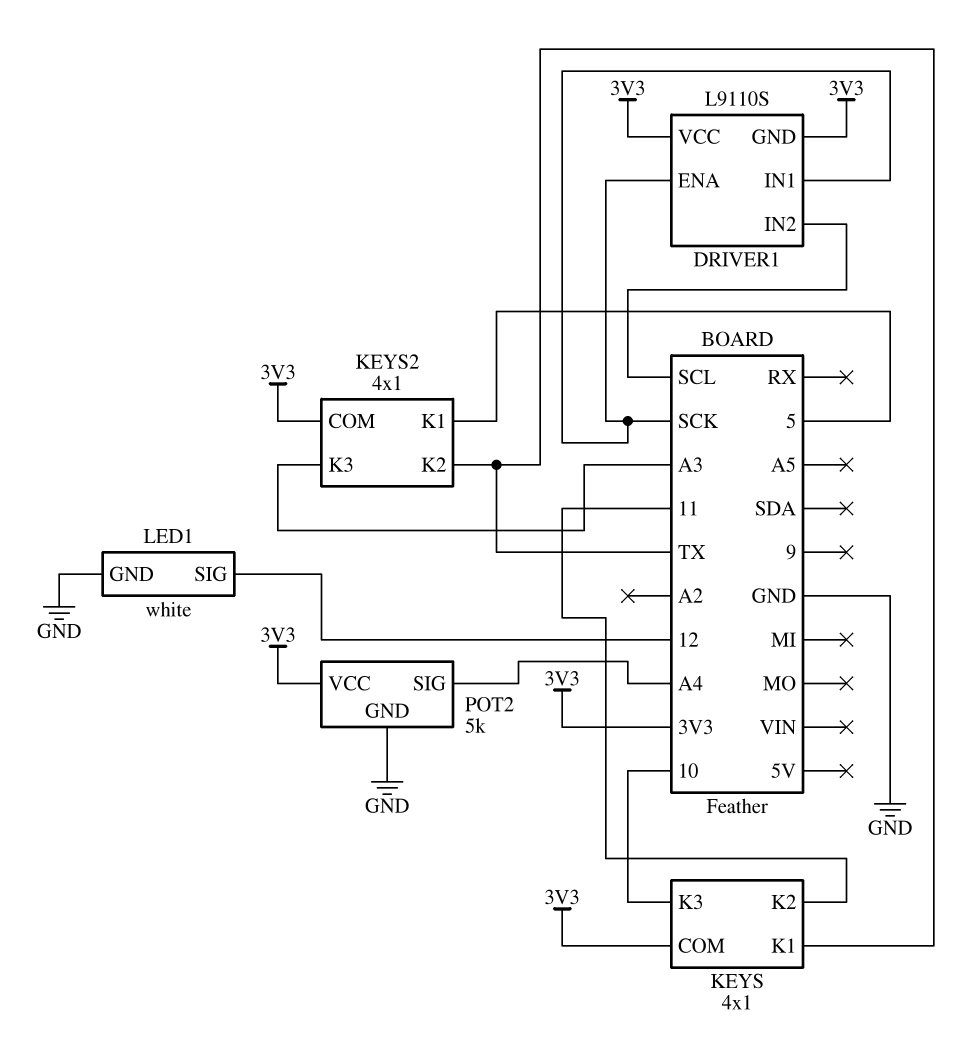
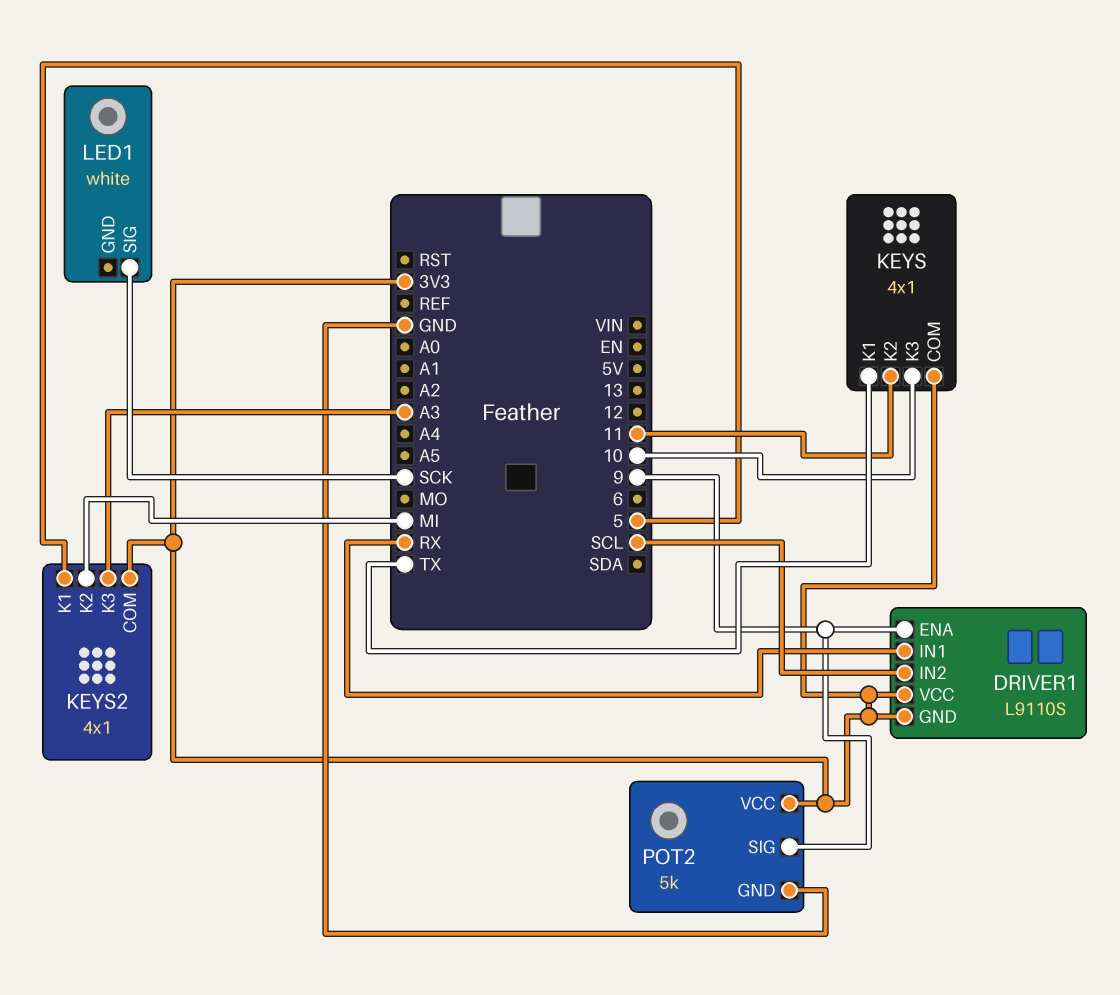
DRIVER1 pin ENA: SCK -> 9
DRIVER1 pin IN1: SCK -> RX
KEYS2 pin K2: TX -> MI
LED1 pin GND: GND -> none
LED1 pin SIG: 12 -> SCK
POT2 pin SIG: A4 -> 9

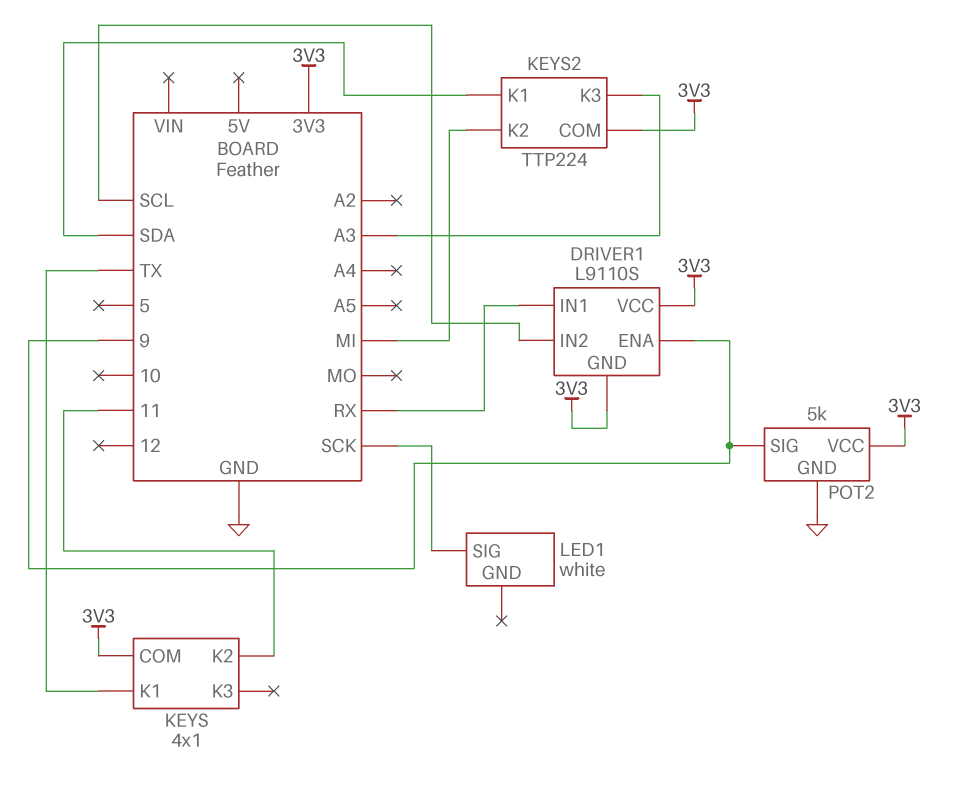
KEYS pin K3: 10 -> none
KEYS2: 4x1 -> TTP224
KEYS2 pin K1: 5 -> SDA

